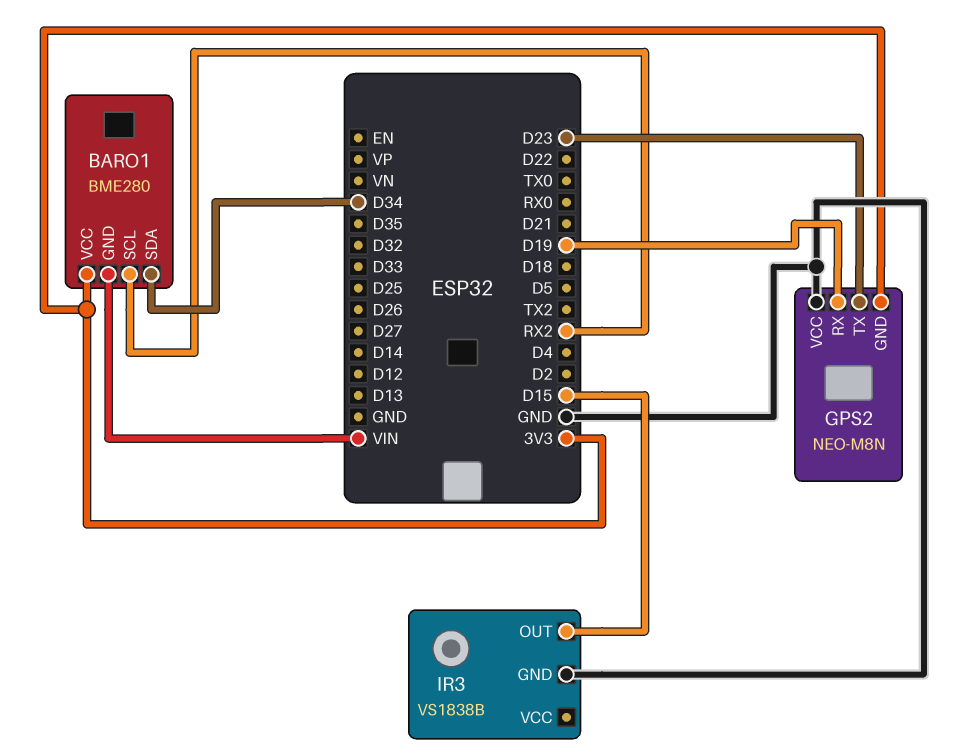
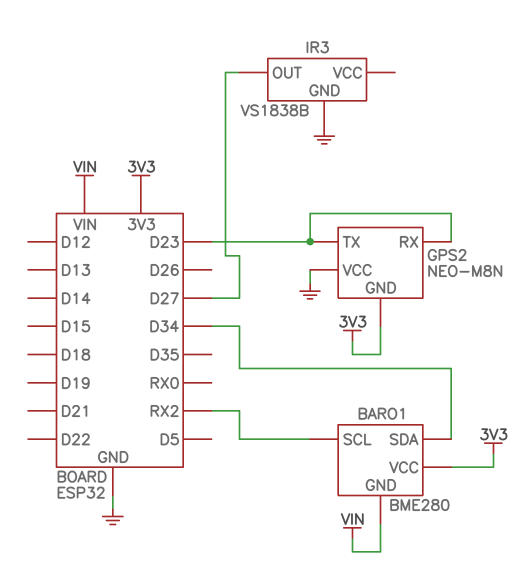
GPS2 pin RX: D19 -> D23
IR3 pin OUT: D15 -> D27

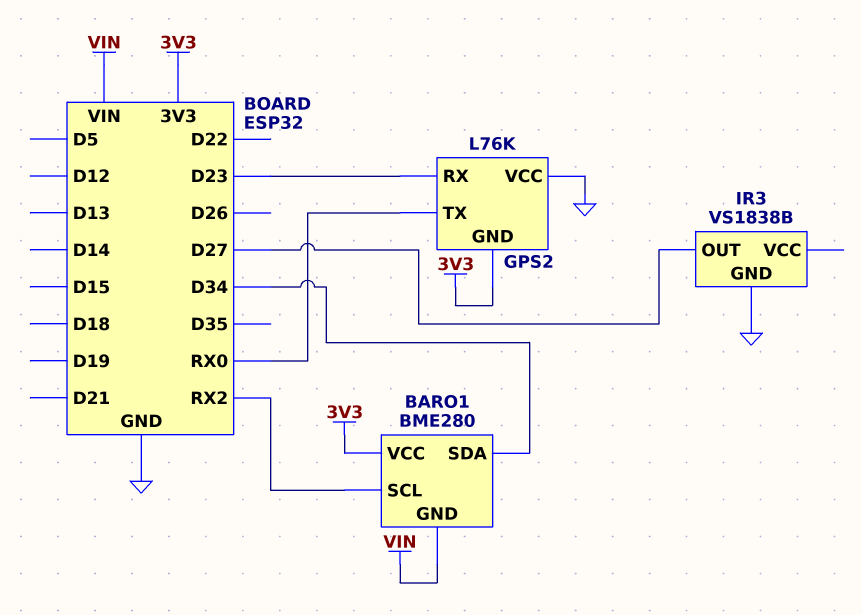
GPS2: NEO-M8N -> L76K
GPS2 pin TX: D23 -> RX0

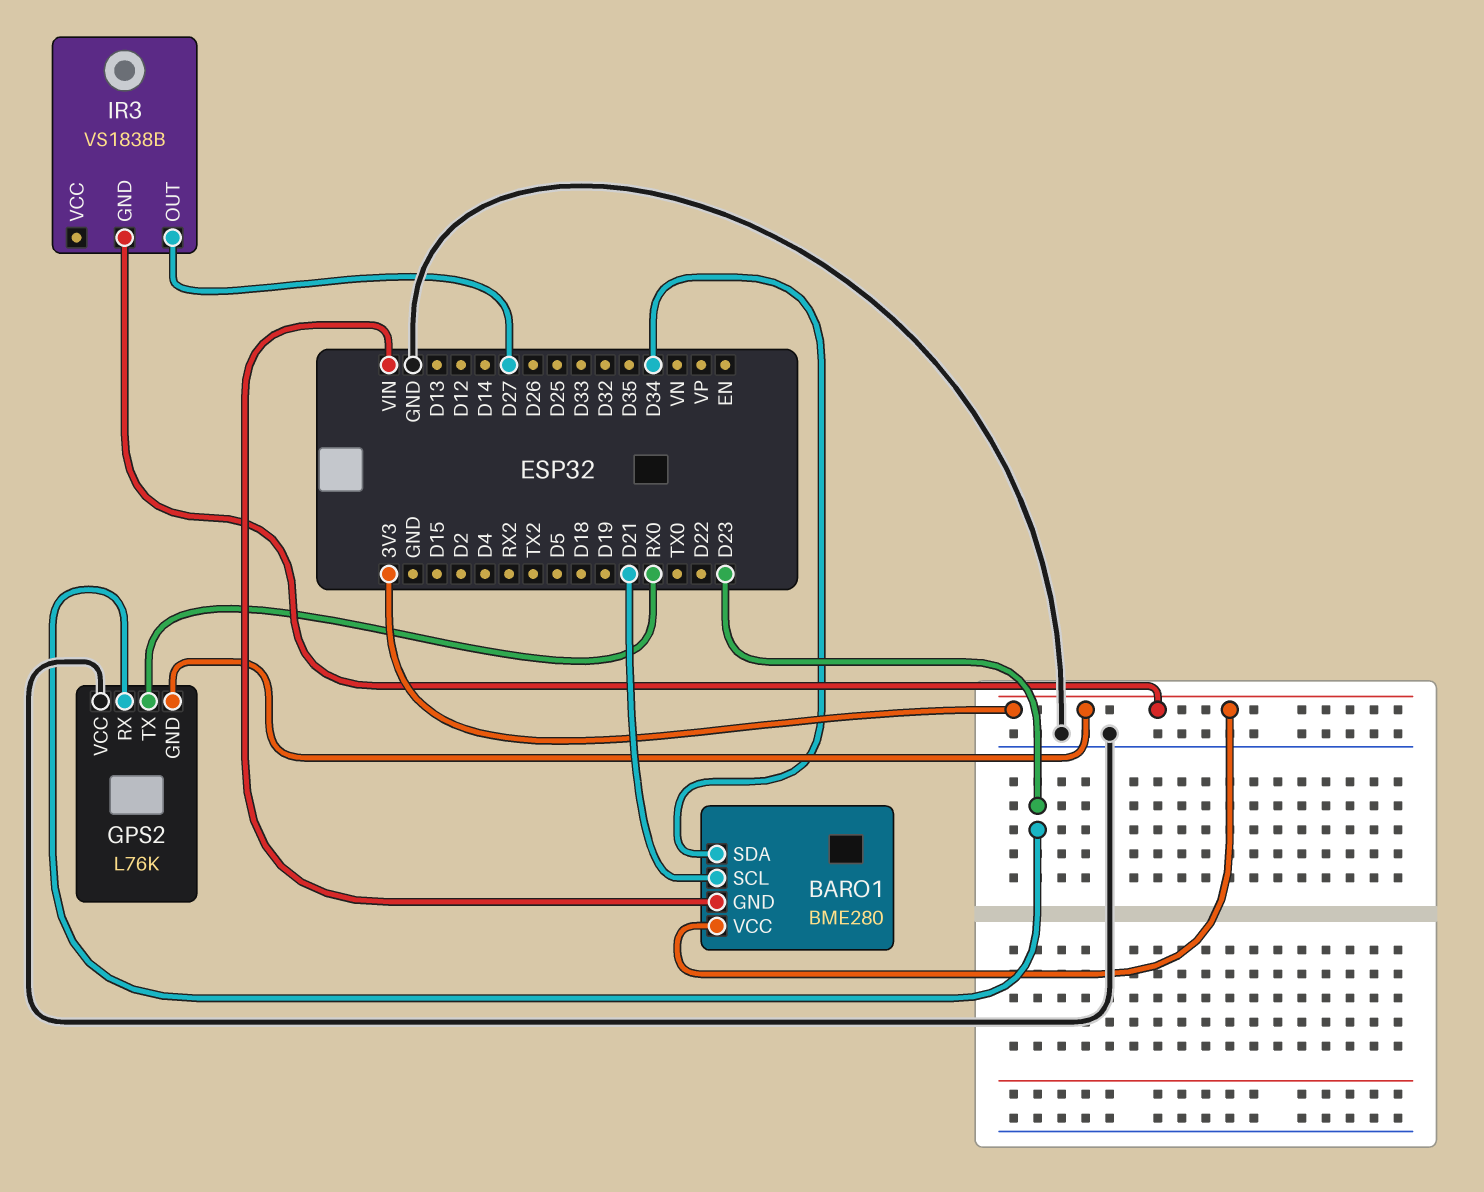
BARO1 pin SCL: RX2 -> D21
IR3 pin GND: GND -> 3V3

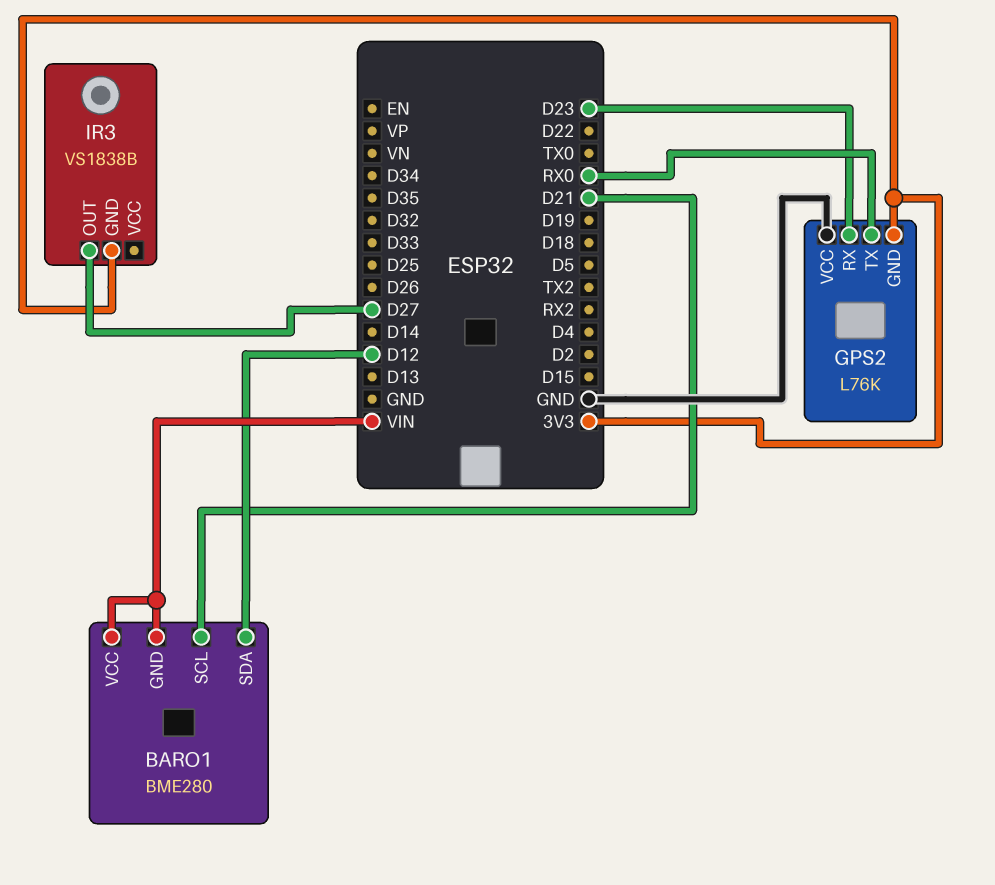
BARO1 pin SDA: D34 -> D12
BARO1 pin VCC: 3V3 -> VIN

